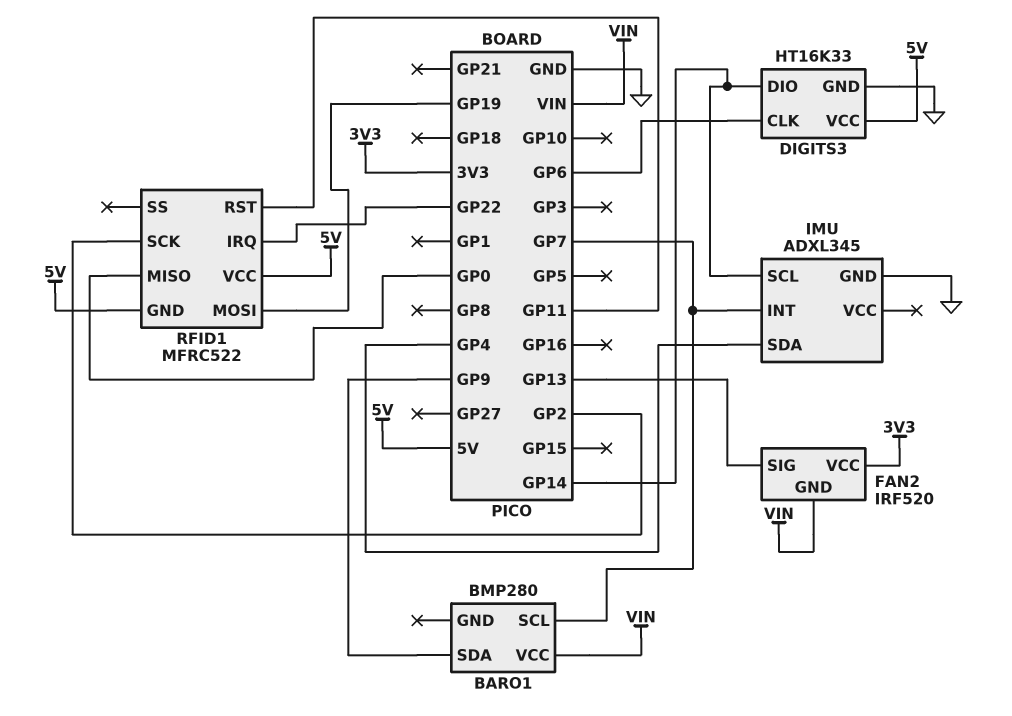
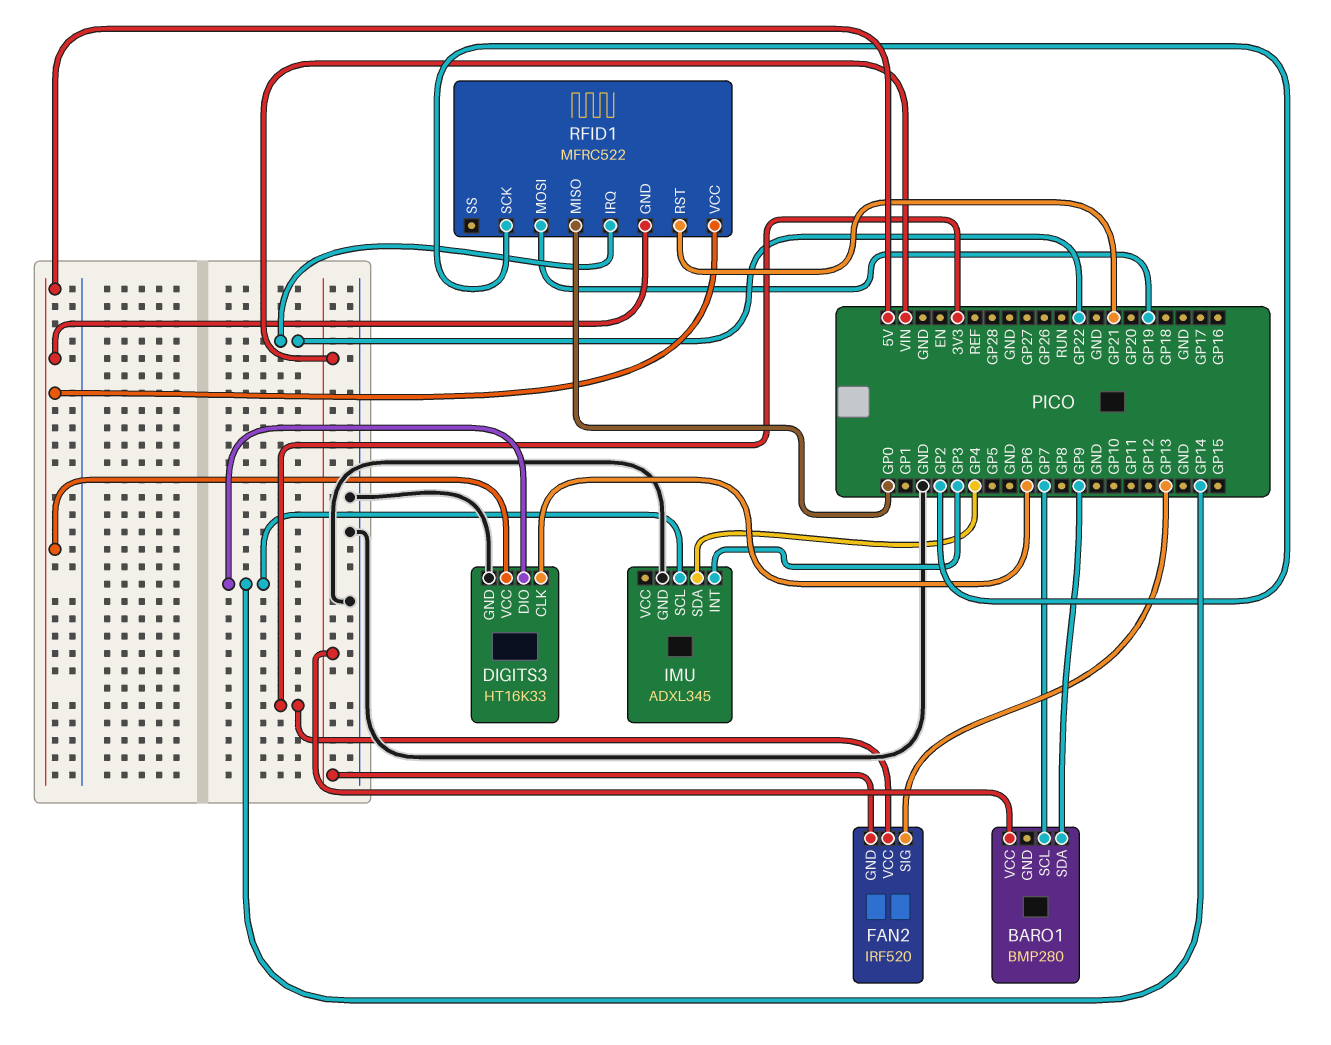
IMU pin INT: GP7 -> GP3
RFID1 pin RST: GP11 -> GP21

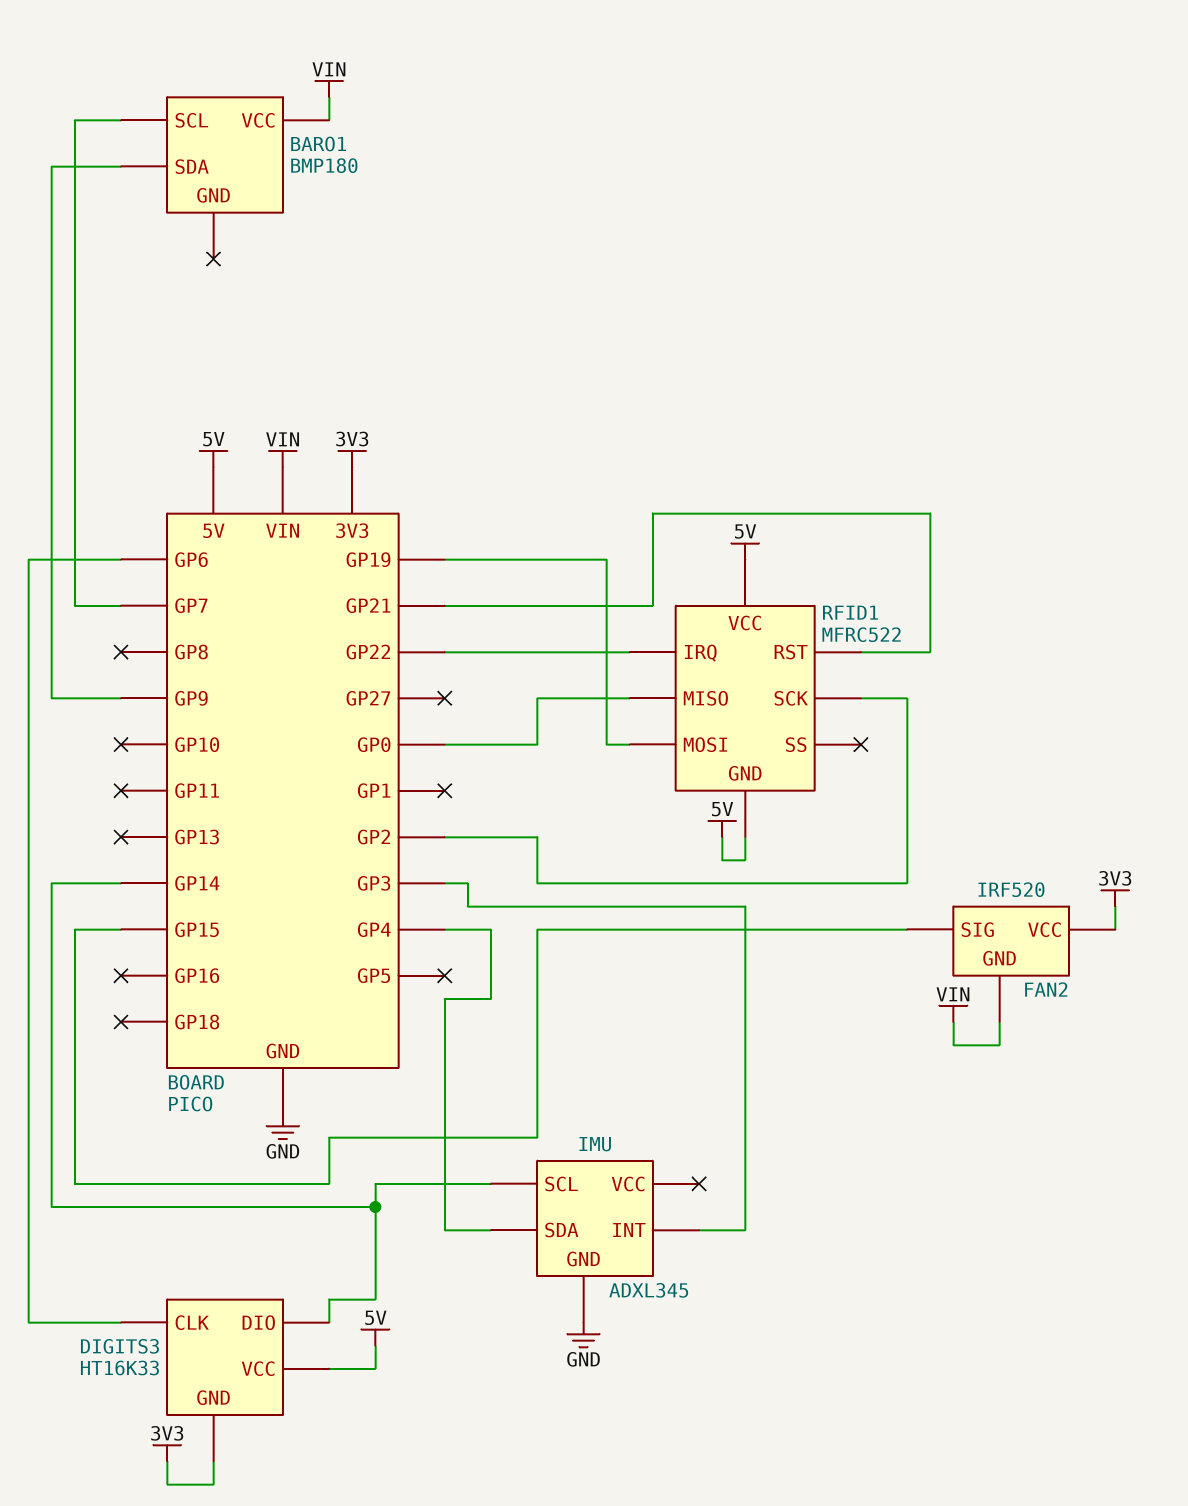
BARO1: BMP280 -> BMP180
DIGITS3 pin GND: GND -> 3V3
FAN2 pin SIG: GP13 -> GP15

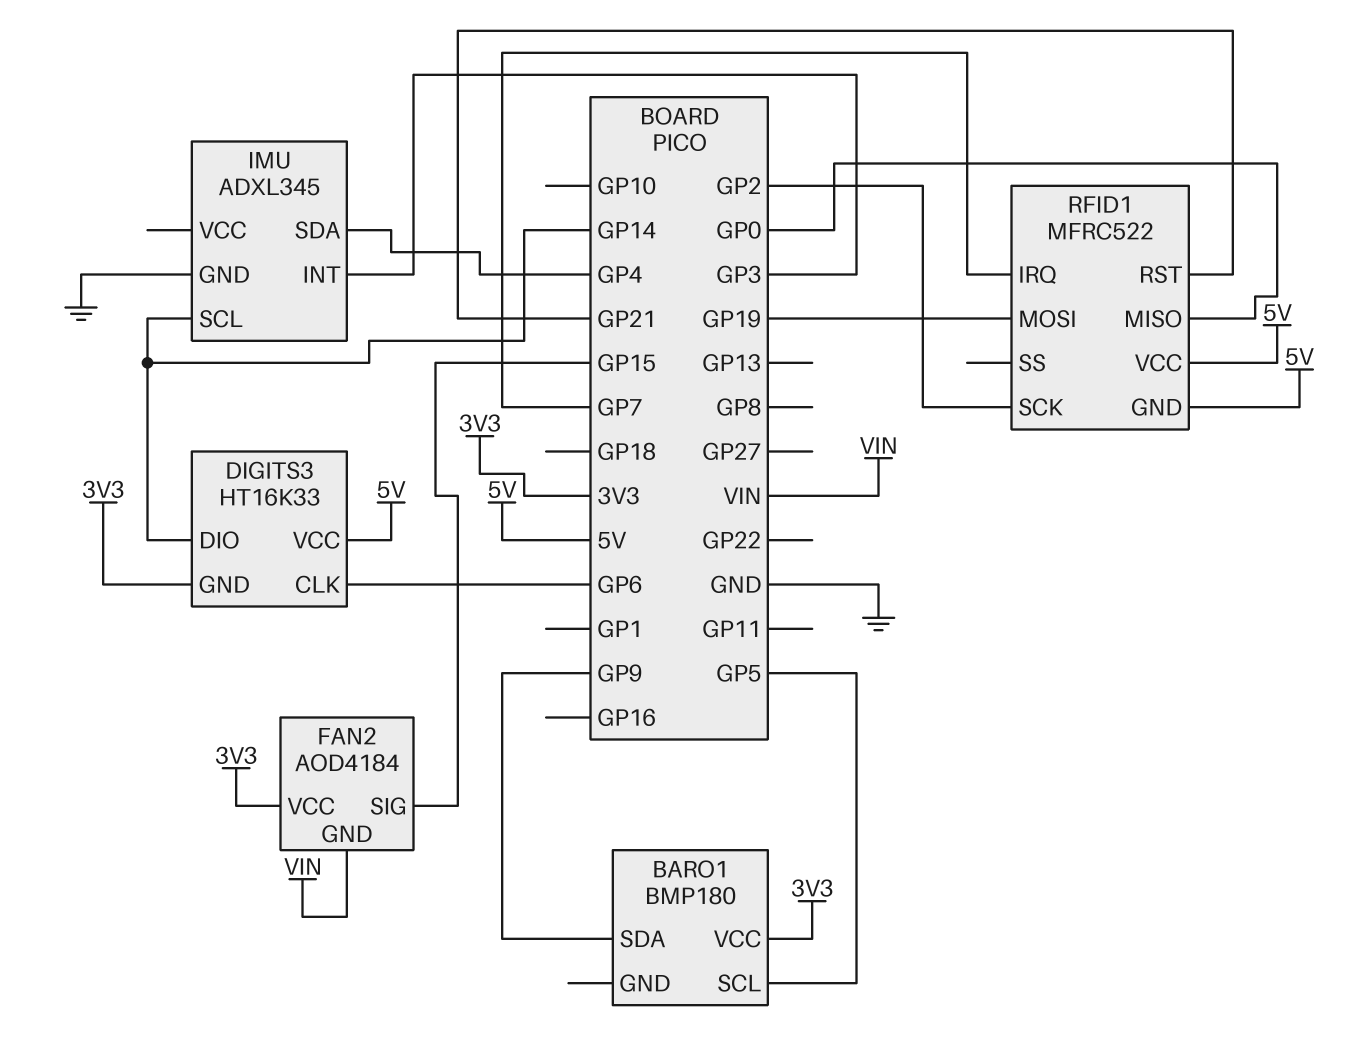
BARO1 pin SCL: GP7 -> GP5
BARO1 pin VCC: VIN -> 3V3
FAN2: IRF520 -> AOD4184
RFID1 pin IRQ: GP22 -> GP7

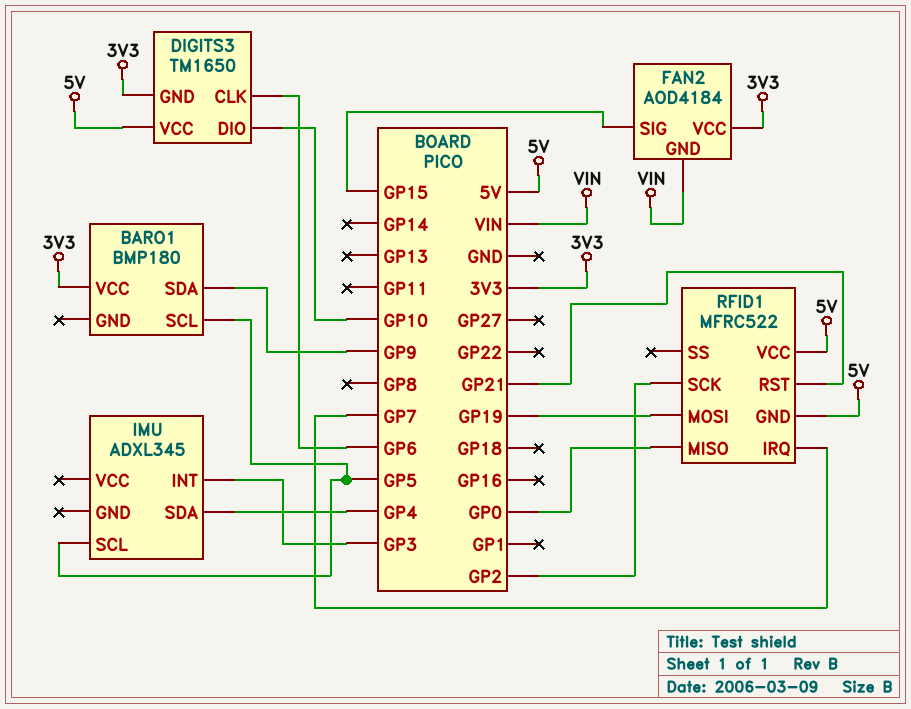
DIGITS3: HT16K33 -> TM1650
DIGITS3 pin DIO: GP14 -> GP10
IMU pin GND: GND -> none
IMU pin SCL: GP14 -> GP5

